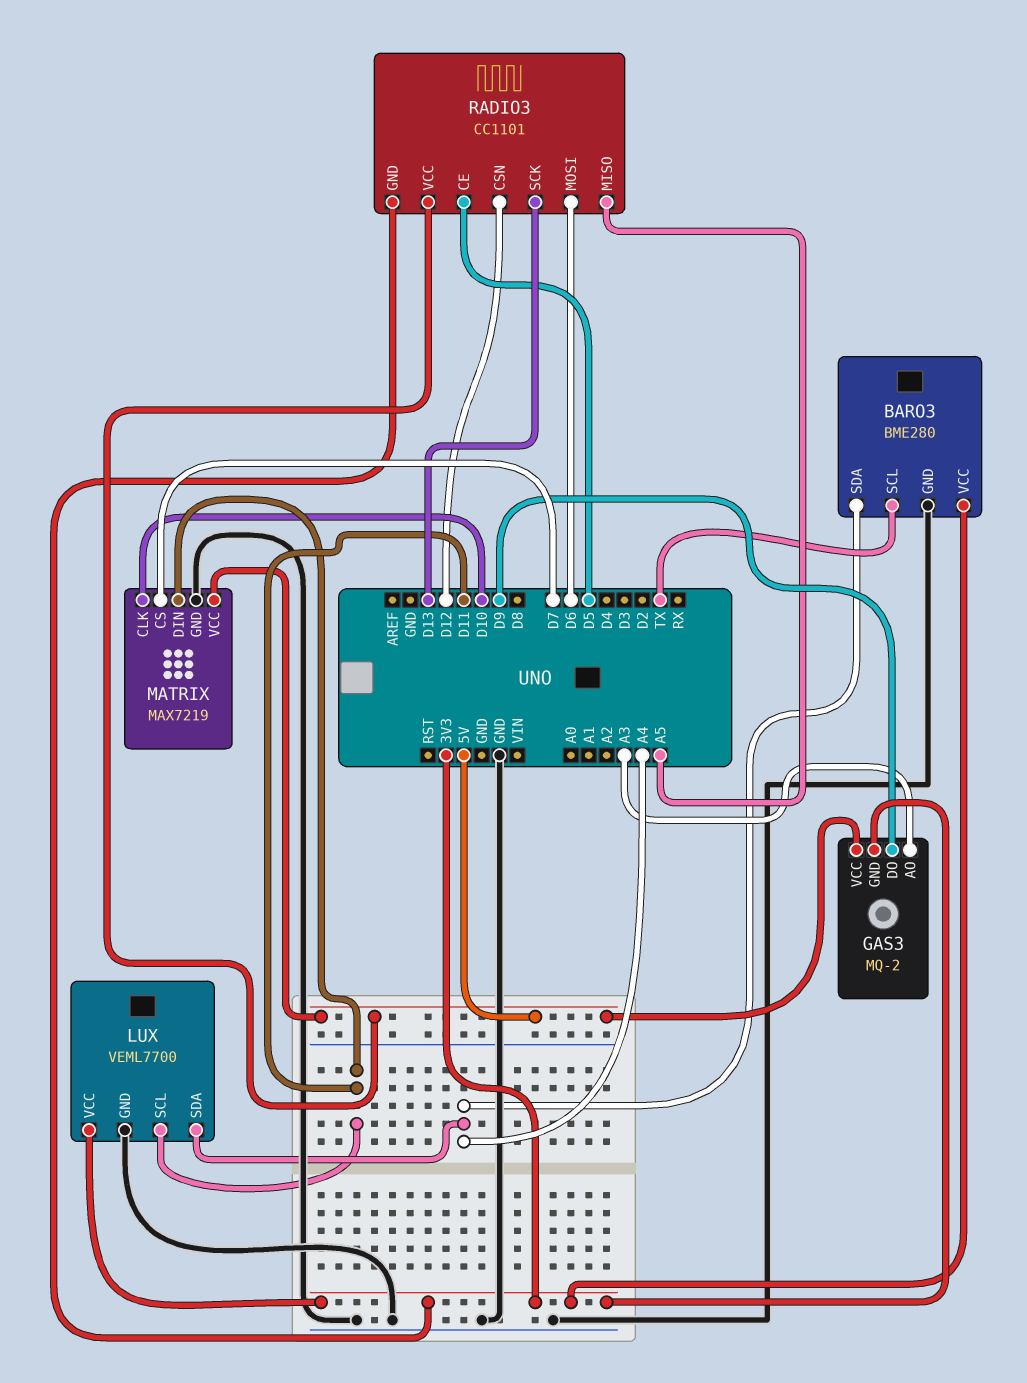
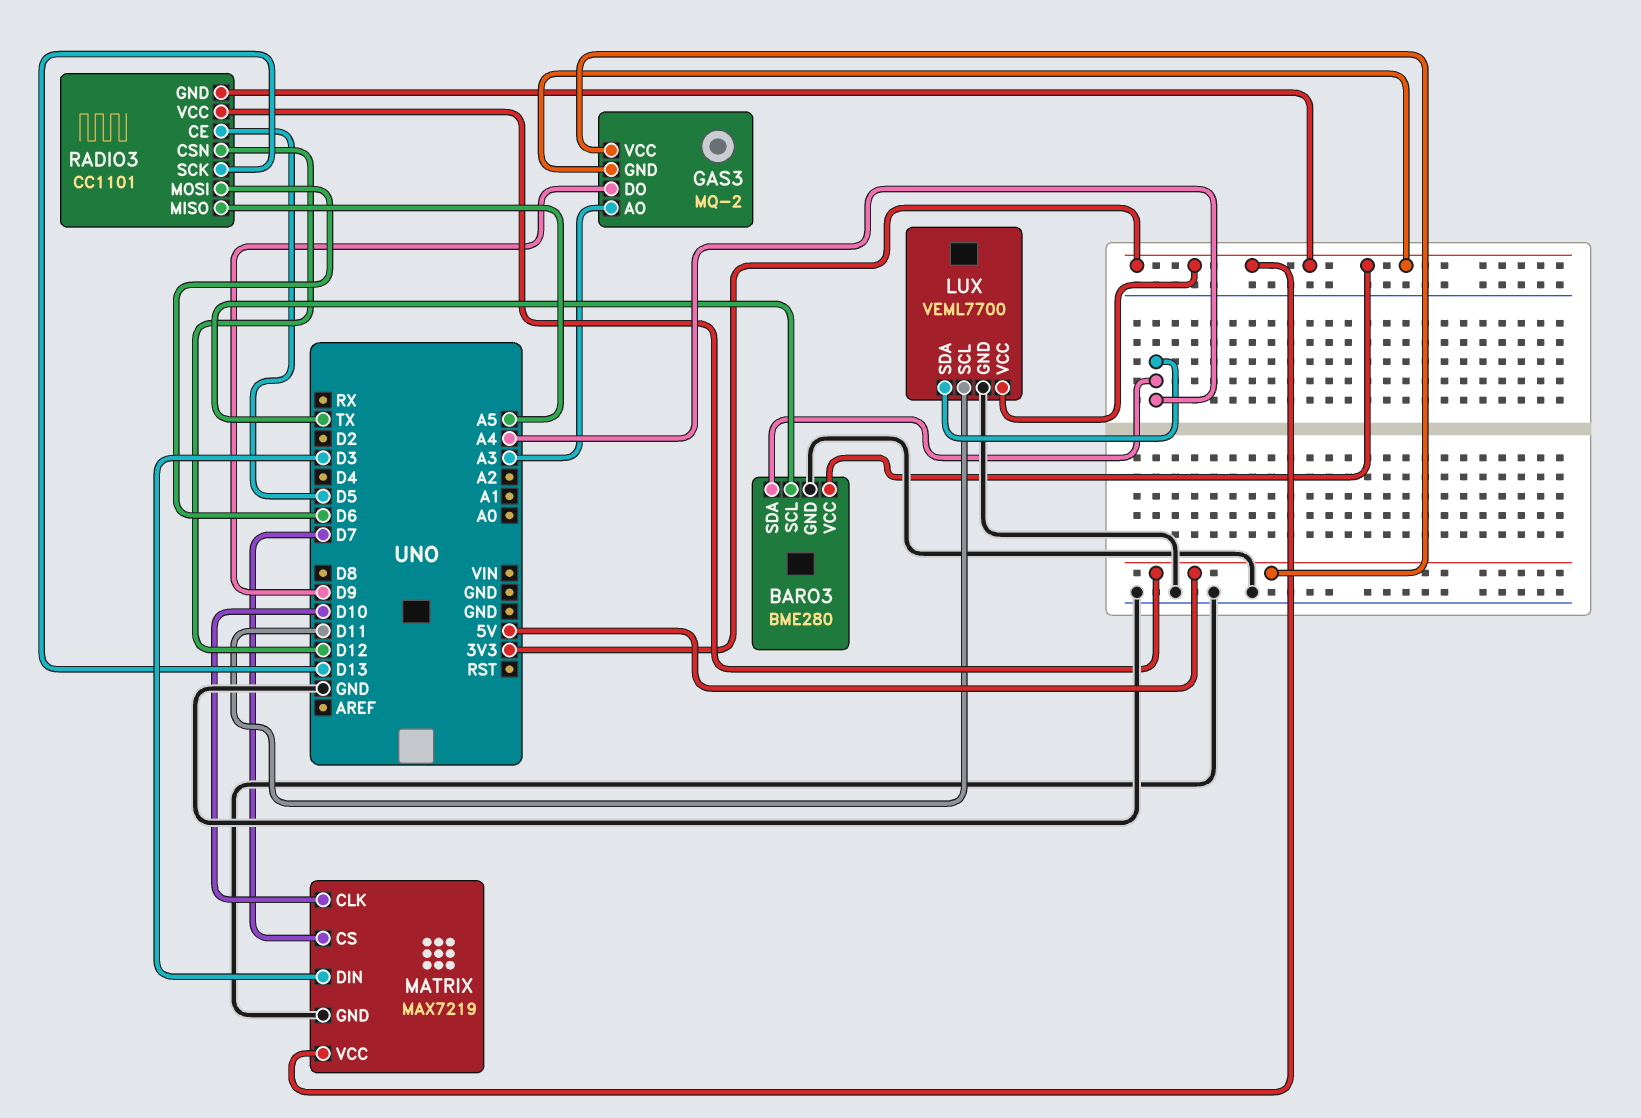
MATRIX pin DIN: D11 -> D3
MATRIX pin VCC: 5V -> 3V3

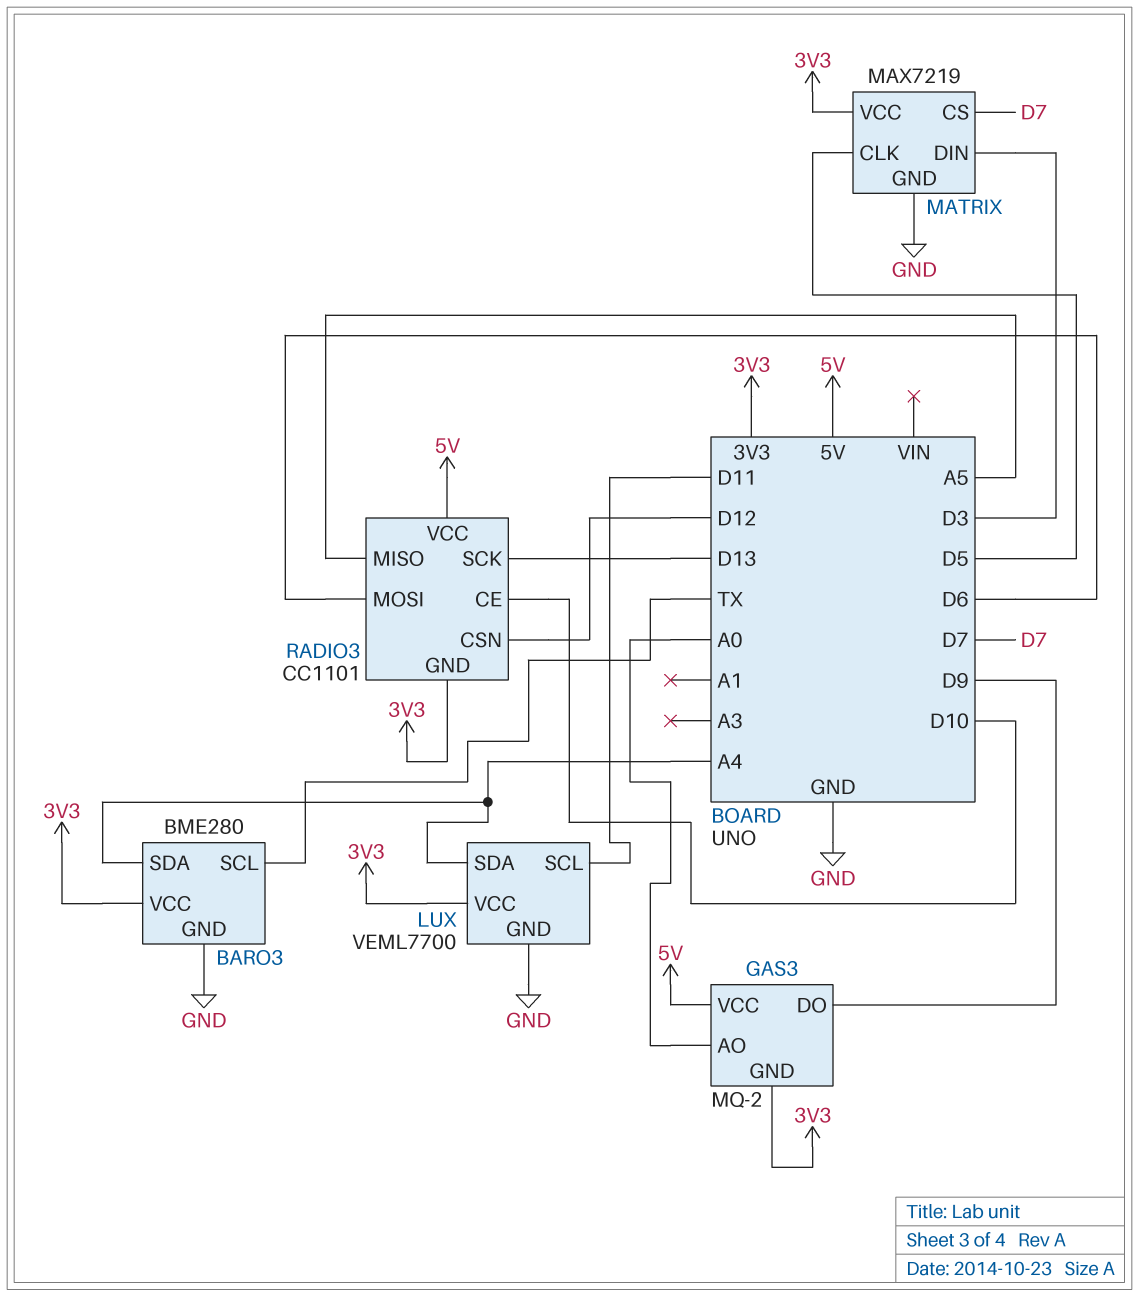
GAS3 pin AO: A3 -> A0
MATRIX pin CLK: D10 -> D5
RADIO3 pin CE: D5 -> D10

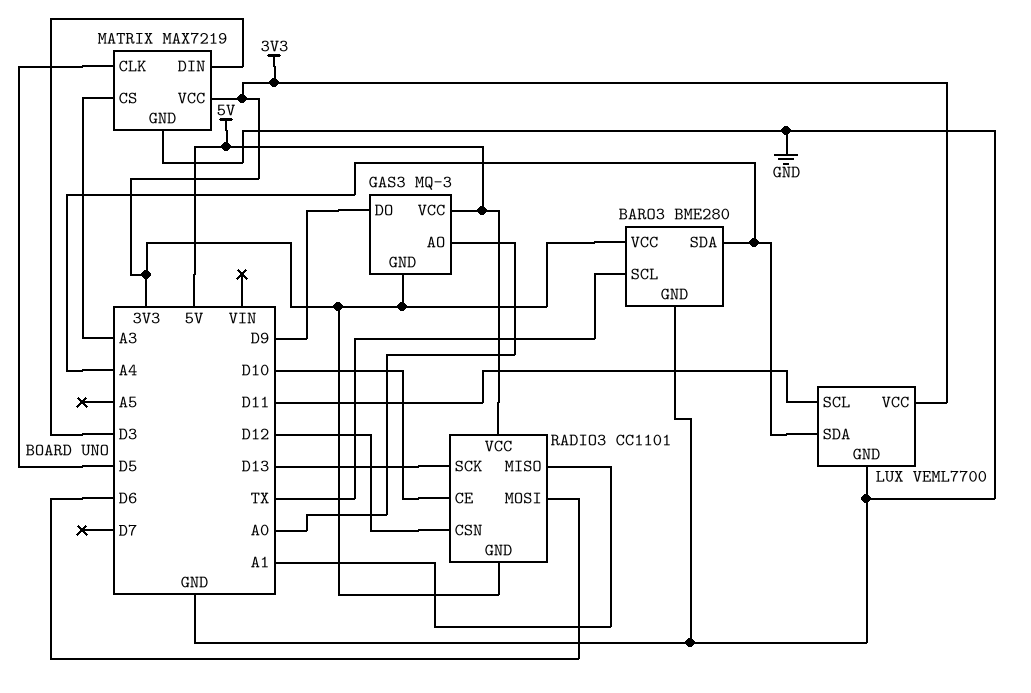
GAS3: MQ-2 -> MQ-3
MATRIX pin CS: D7 -> A3
RADIO3 pin MISO: A5 -> A1

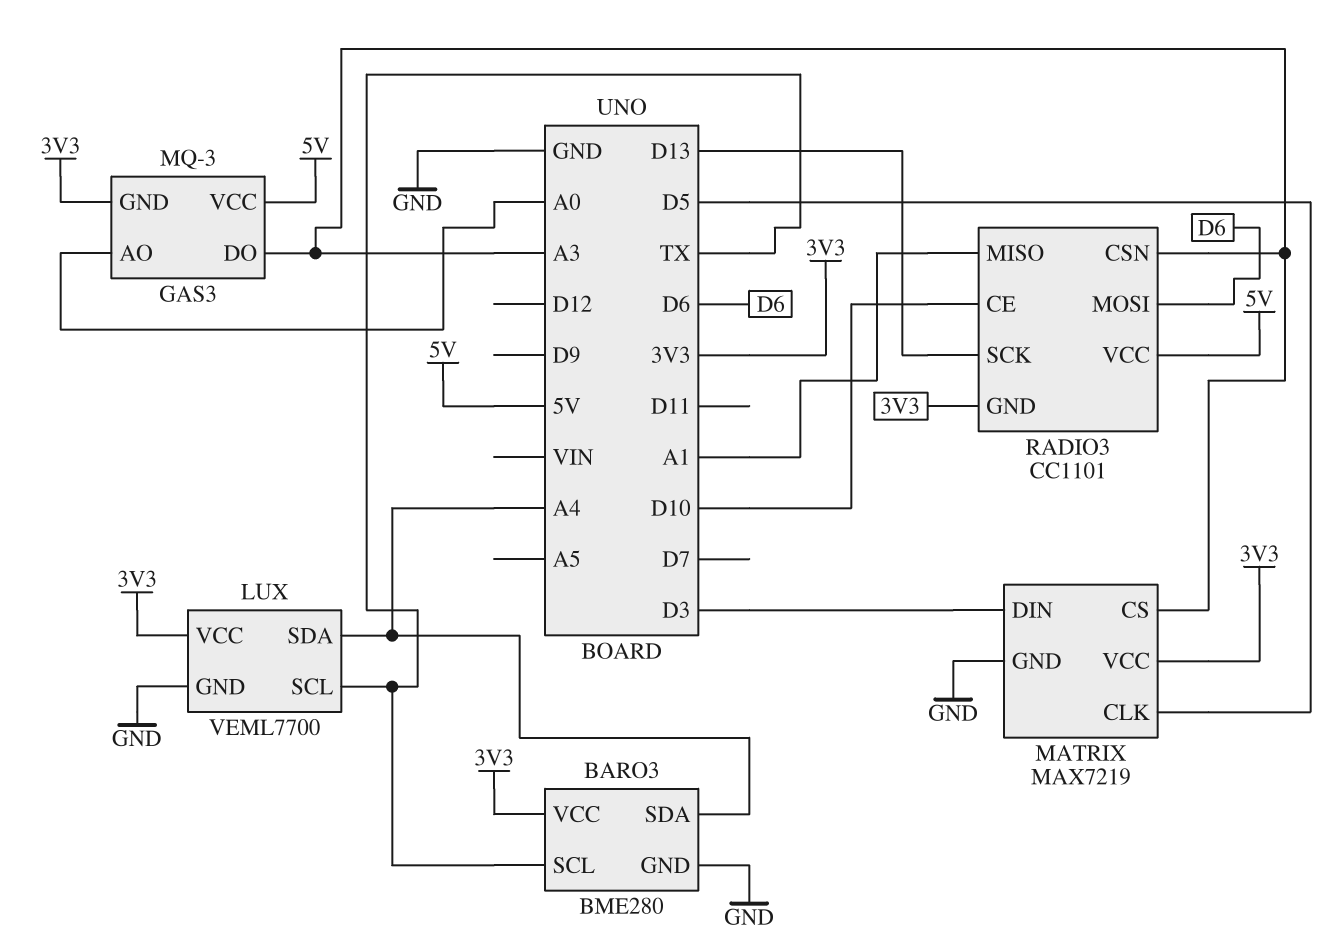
GAS3 pin DO: D9 -> A3
LUX pin SCL: D11 -> TX
RADIO3 pin CSN: D12 -> A3

